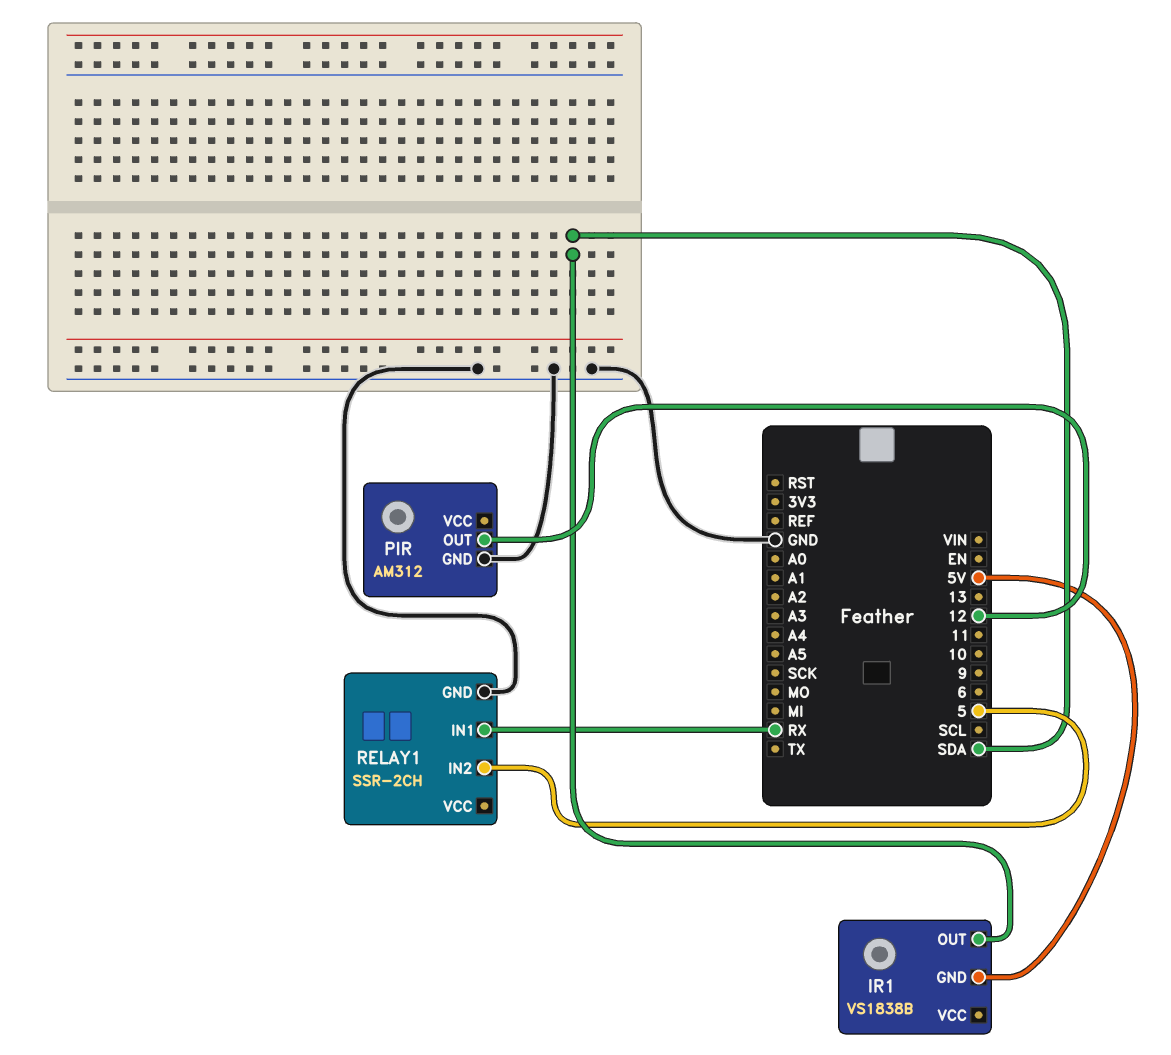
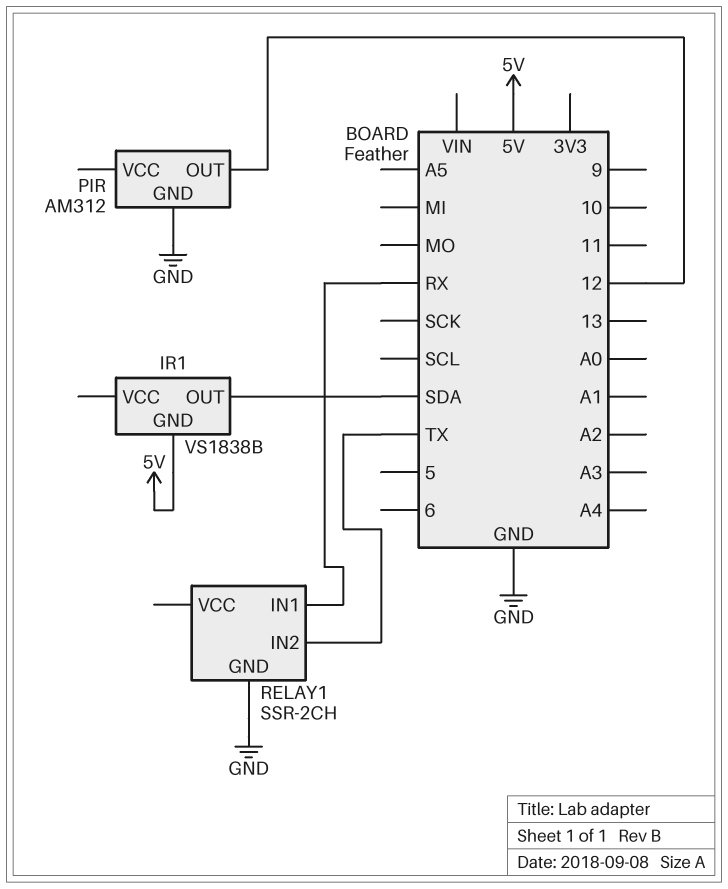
RELAY1 pin IN2: 5 -> TX

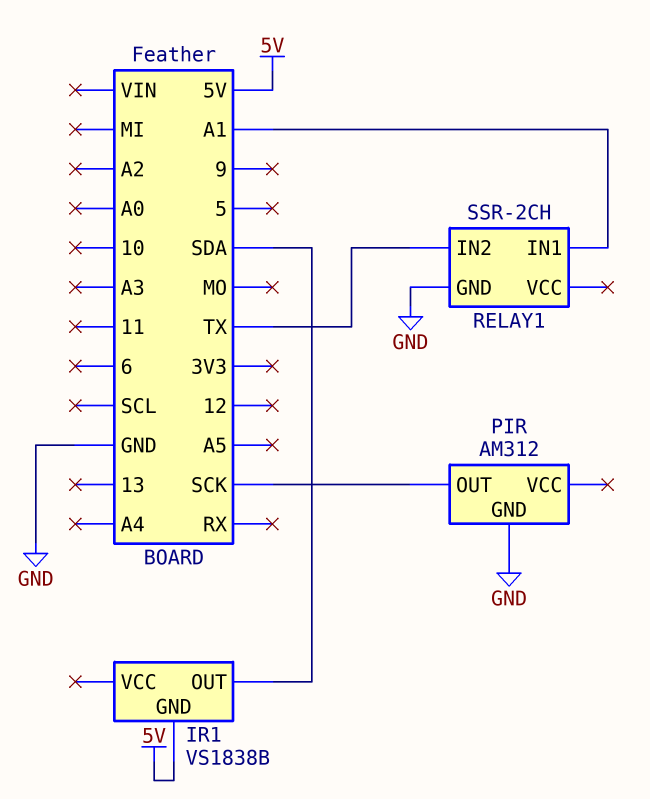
PIR pin OUT: 12 -> SCK
RELAY1 pin IN1: RX -> A1

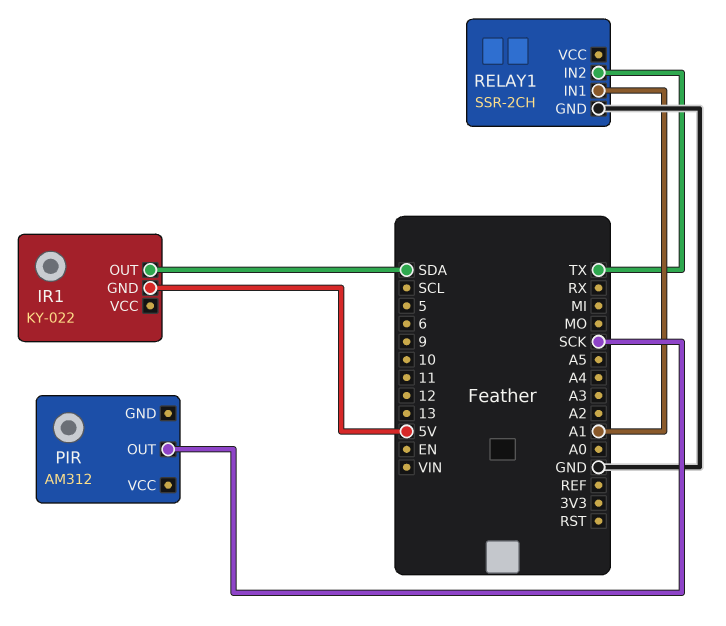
IR1: VS1838B -> KY-022
PIR pin GND: GND -> none

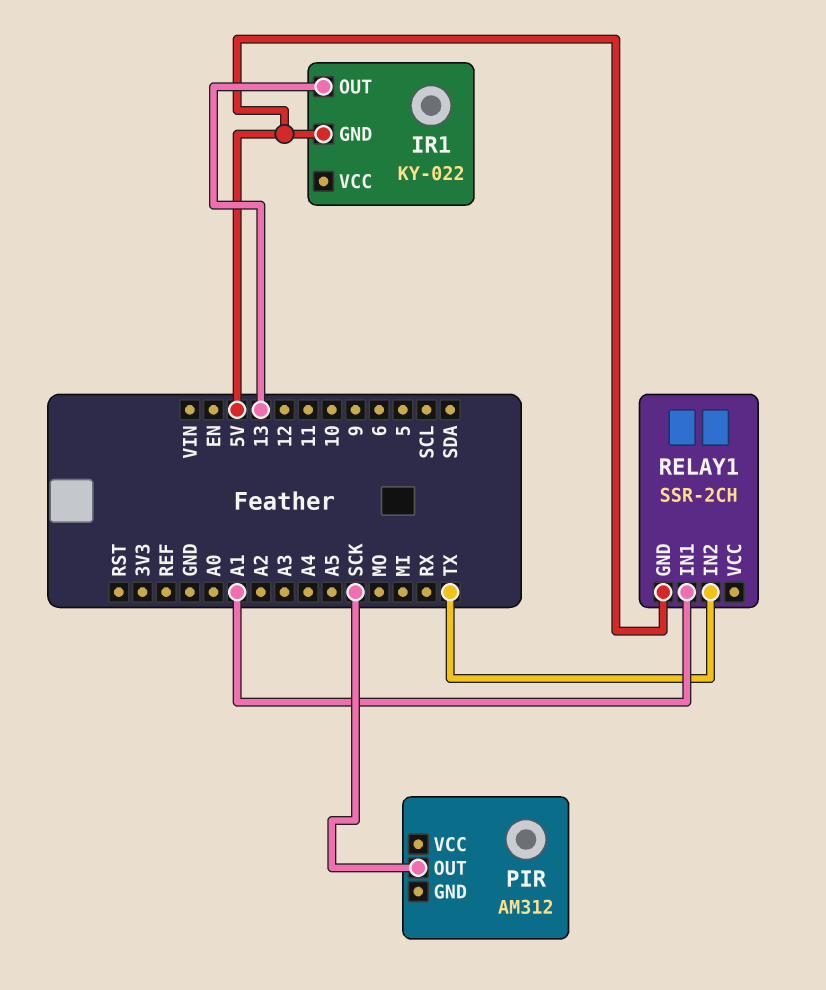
IR1 pin OUT: SDA -> 13
RELAY1 pin GND: GND -> 5V

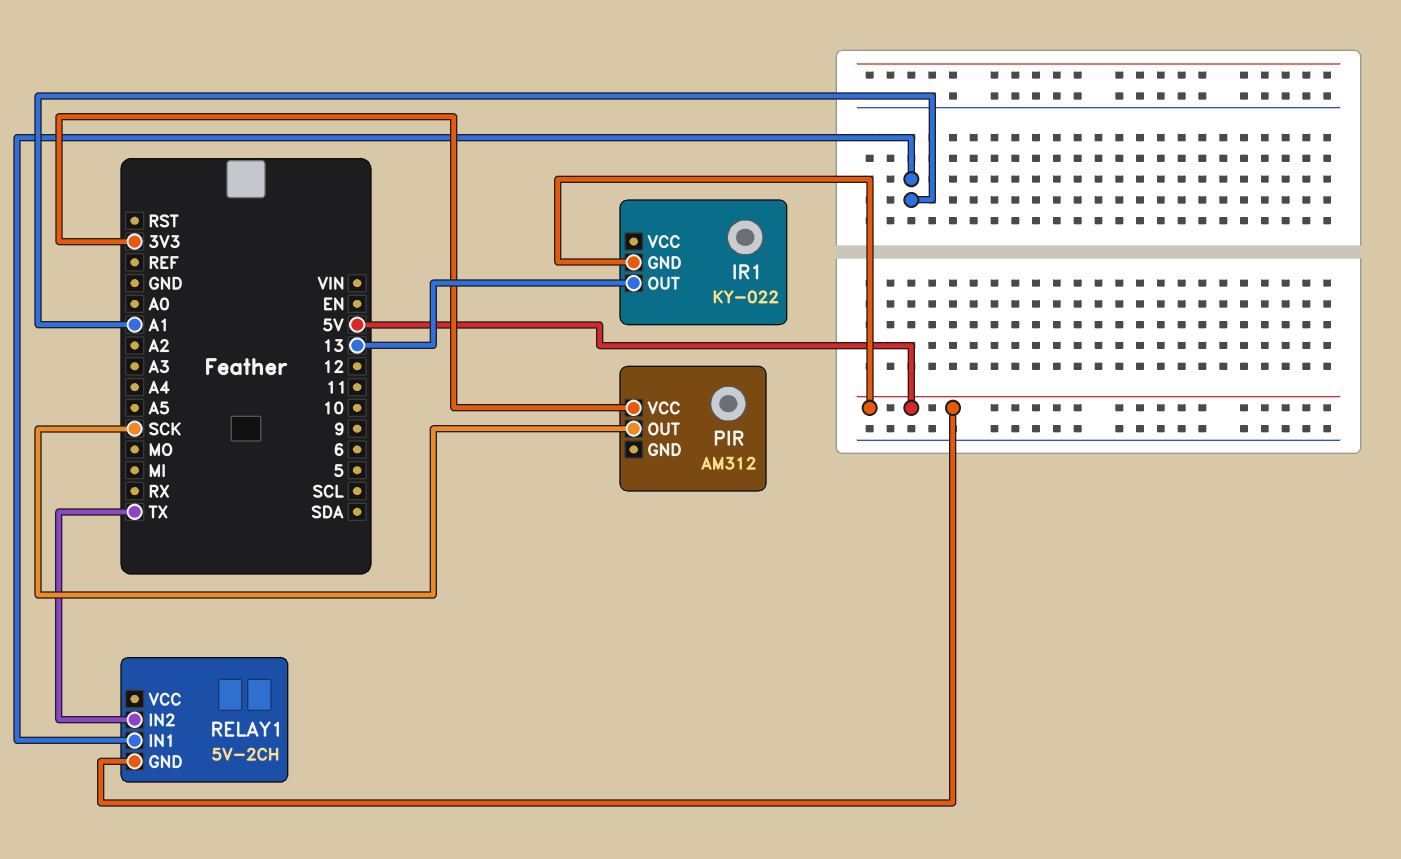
PIR pin VCC: none -> 3V3
RELAY1: SSR-2CH -> 5V-2CH

